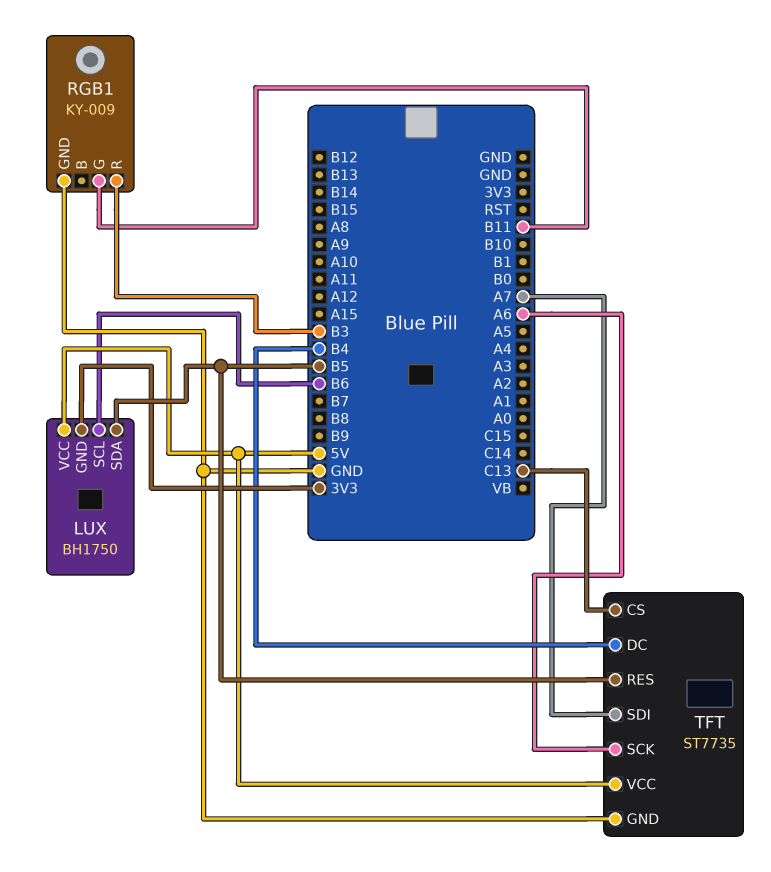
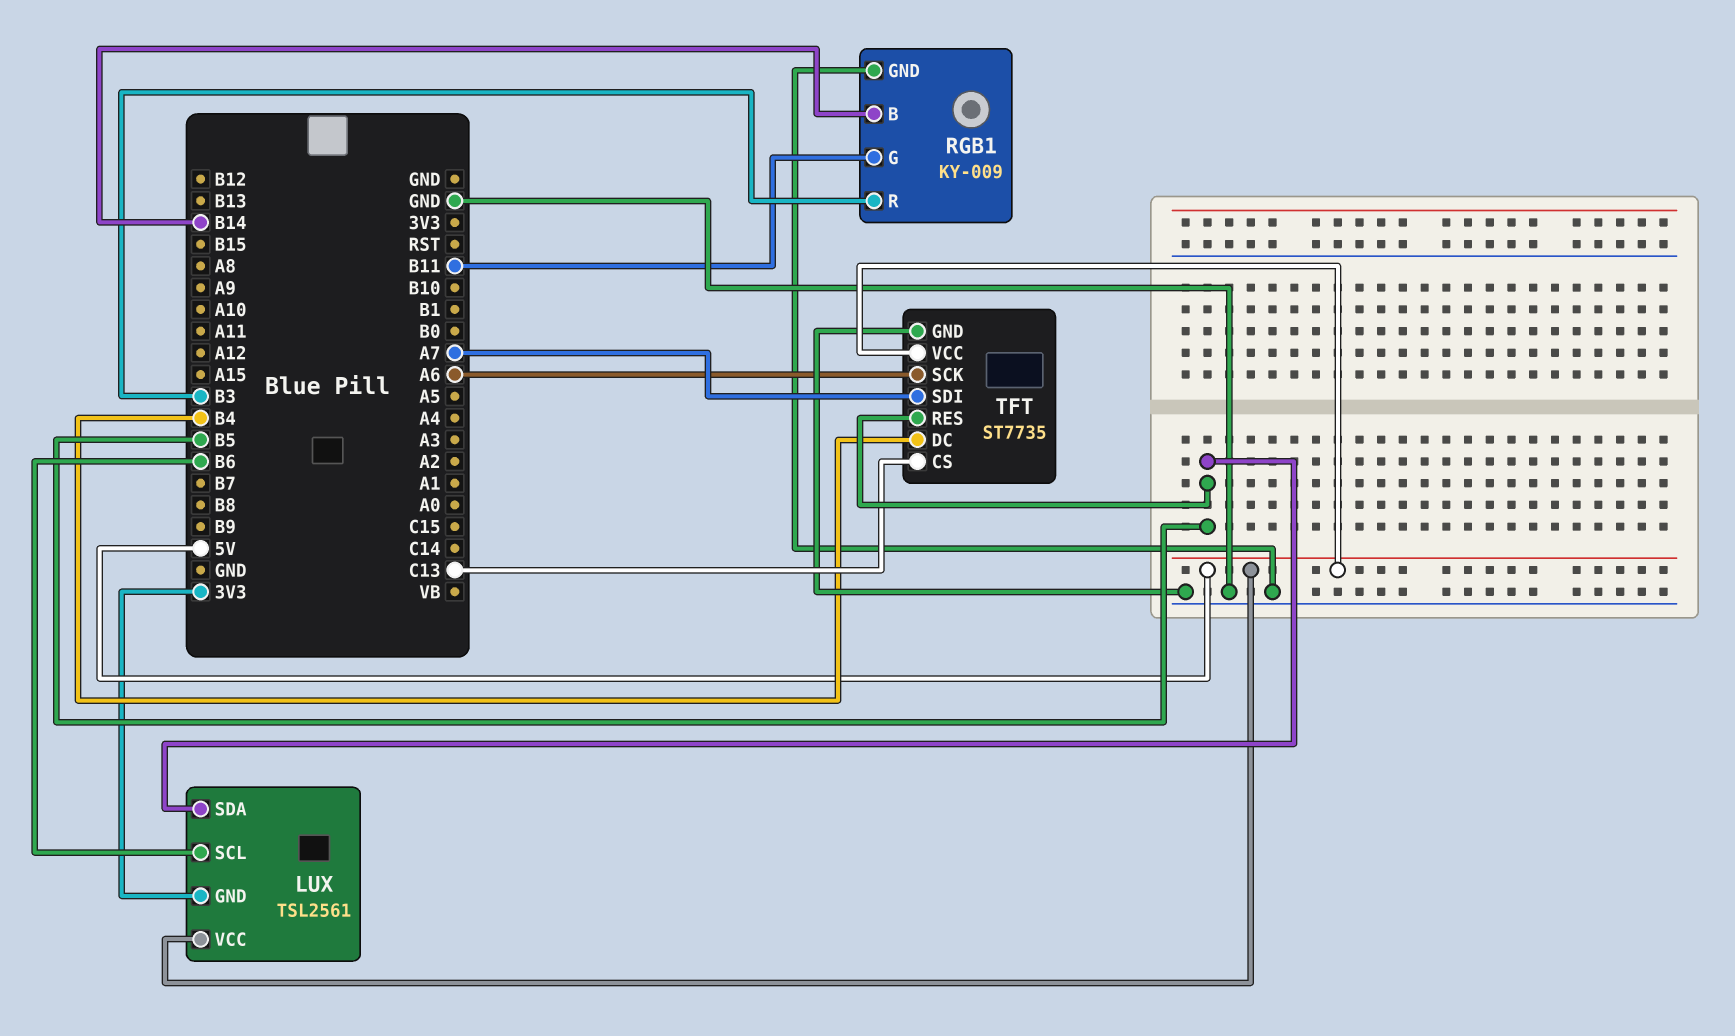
LUX: BH1750 -> TSL2561
RGB1 pin B: none -> B14

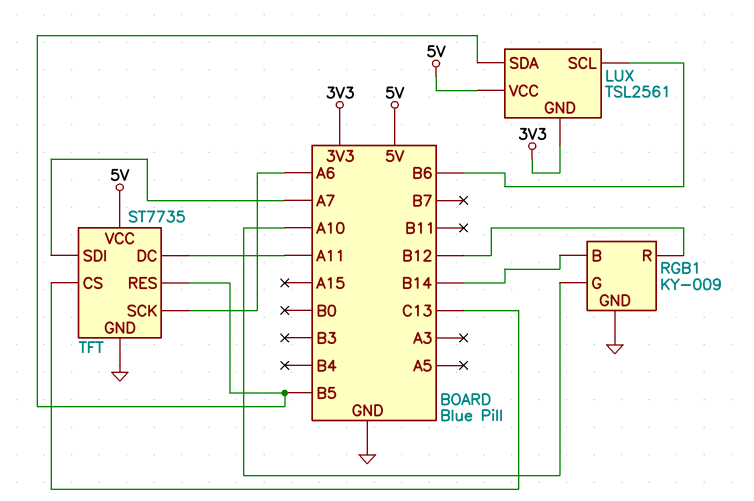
RGB1 pin G: B11 -> A10
RGB1 pin R: B3 -> B12
TFT pin DC: B4 -> A11

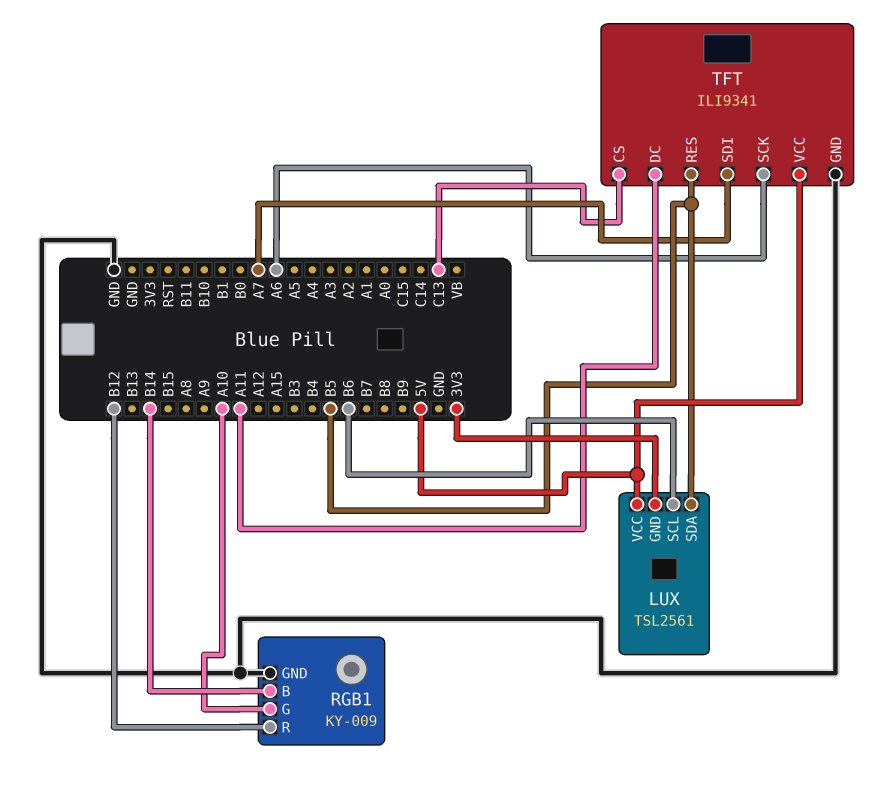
TFT: ST7735 -> ILI9341

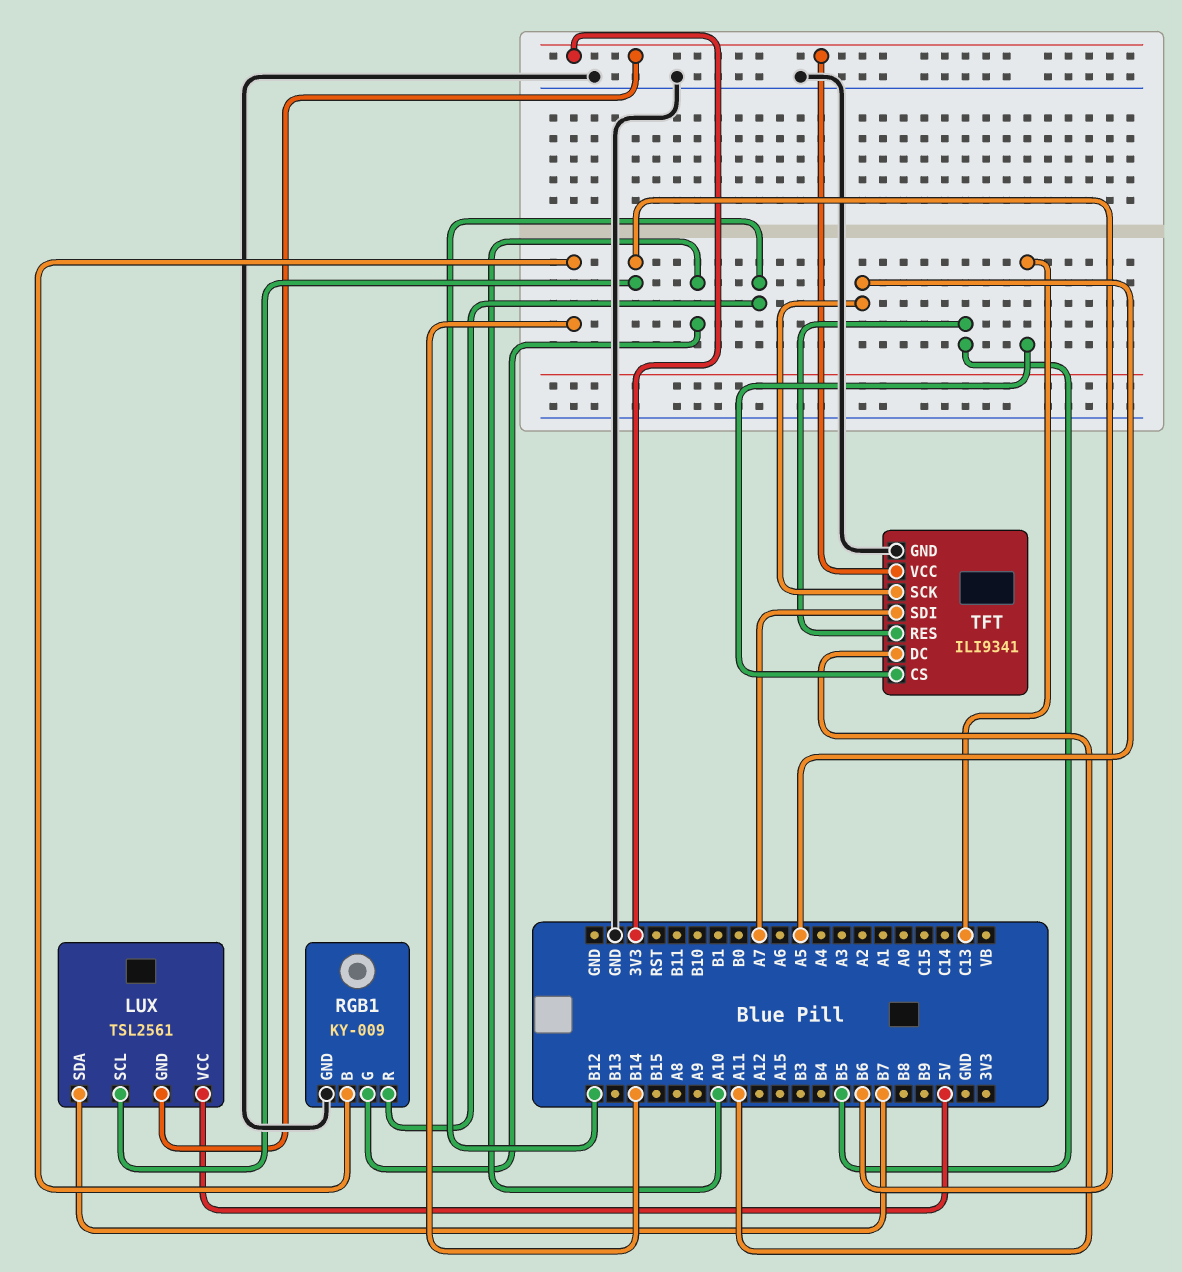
LUX pin SDA: B5 -> B7
TFT pin SCK: A6 -> A5
TFT pin VCC: 5V -> 3V3

